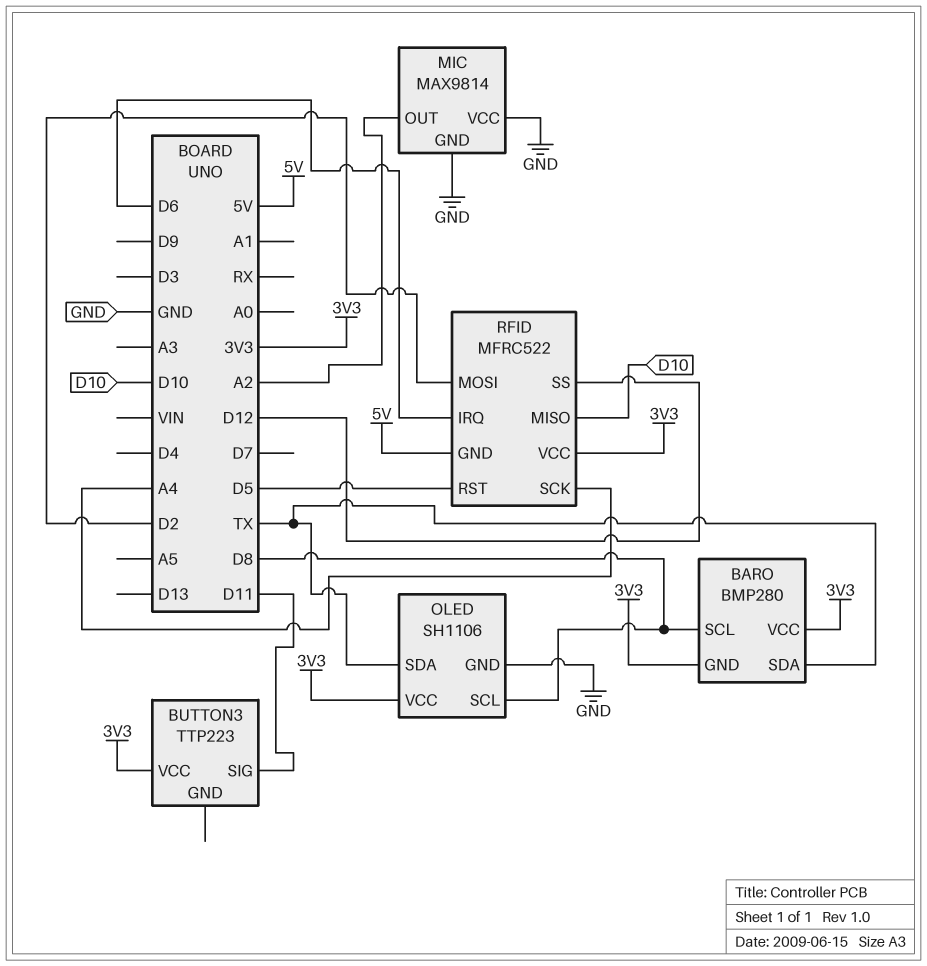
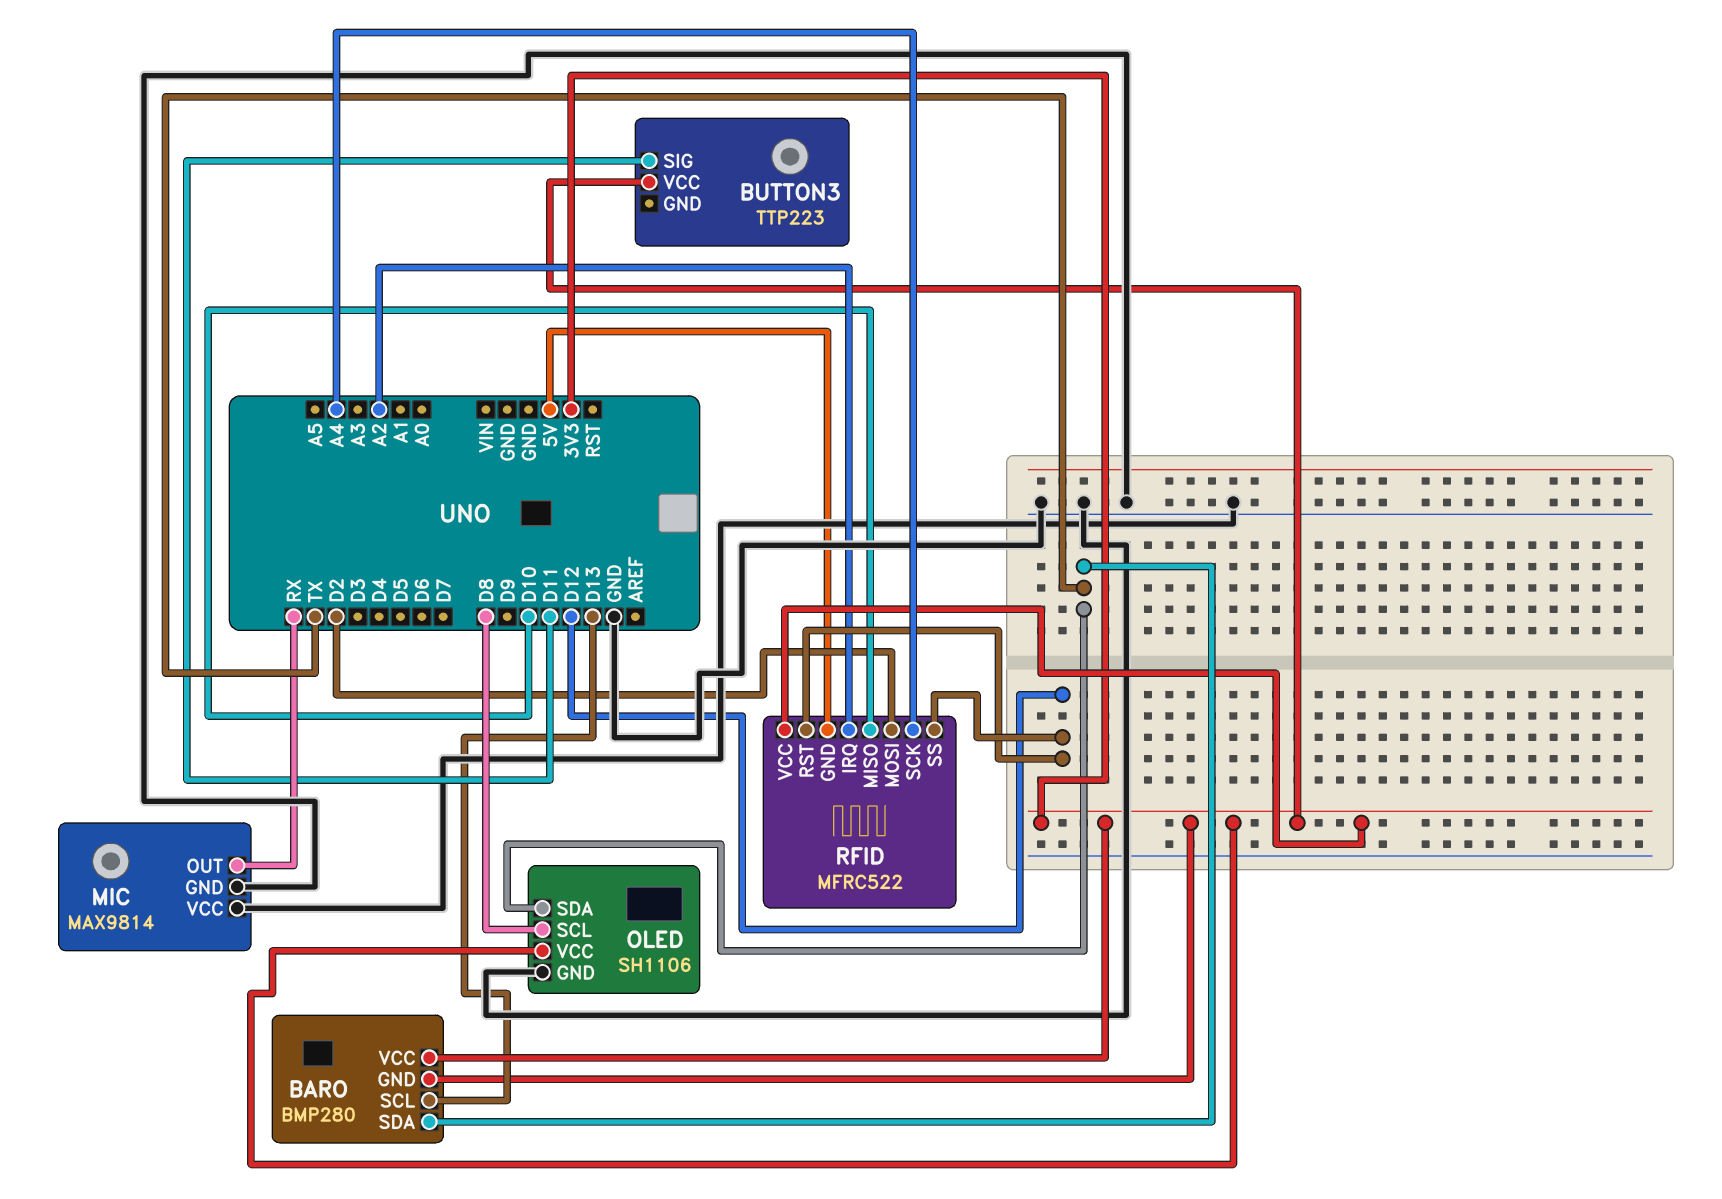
BARO pin SCL: D8 -> D13
MIC pin OUT: A2 -> RX
RFID pin IRQ: D6 -> A2
RFID pin RST: D5 -> D12

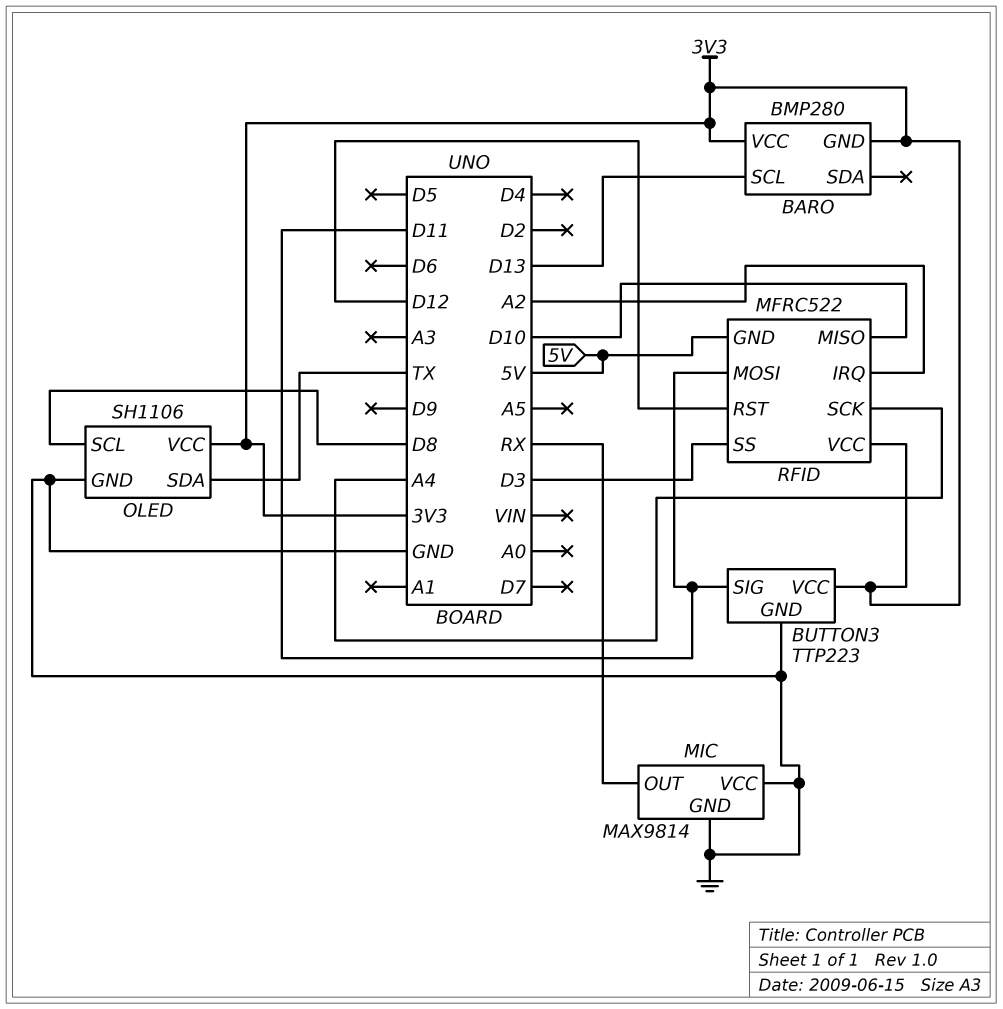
BARO pin SDA: TX -> none
BUTTON3 pin GND: none -> GND
RFID pin MOSI: D2 -> D11
RFID pin SS: D12 -> D3

